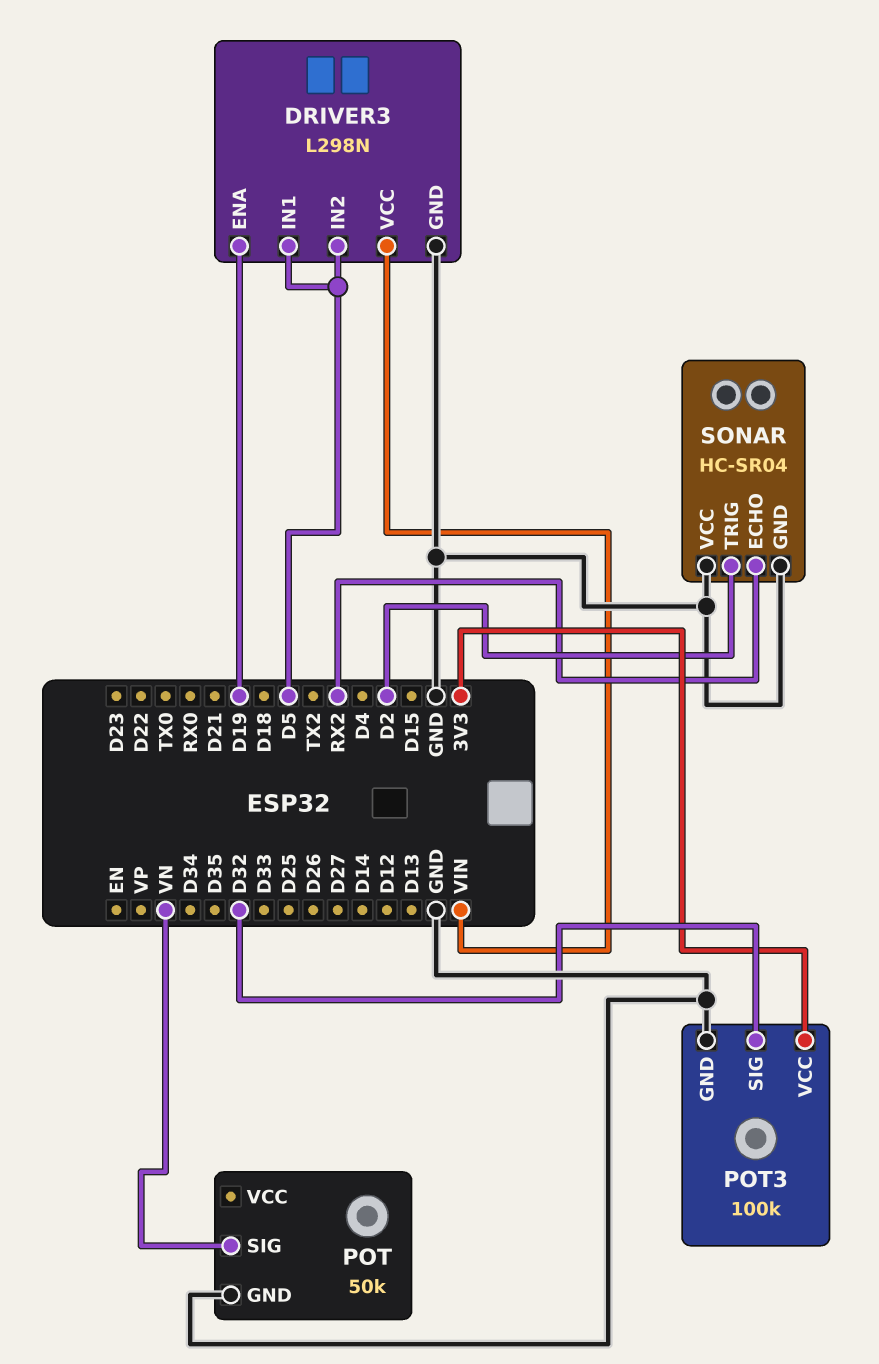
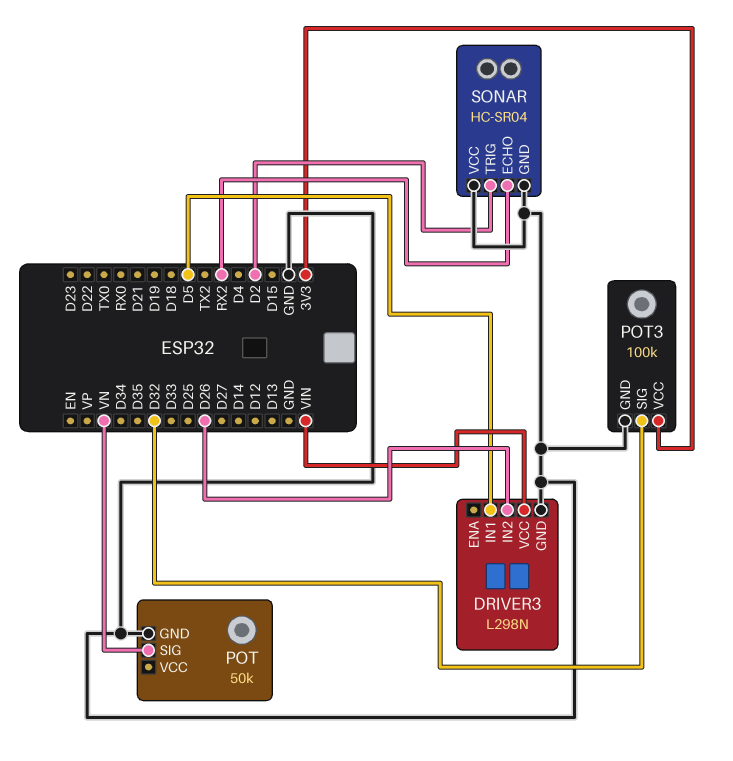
DRIVER3 pin ENA: D19 -> none
DRIVER3 pin IN2: D5 -> D26

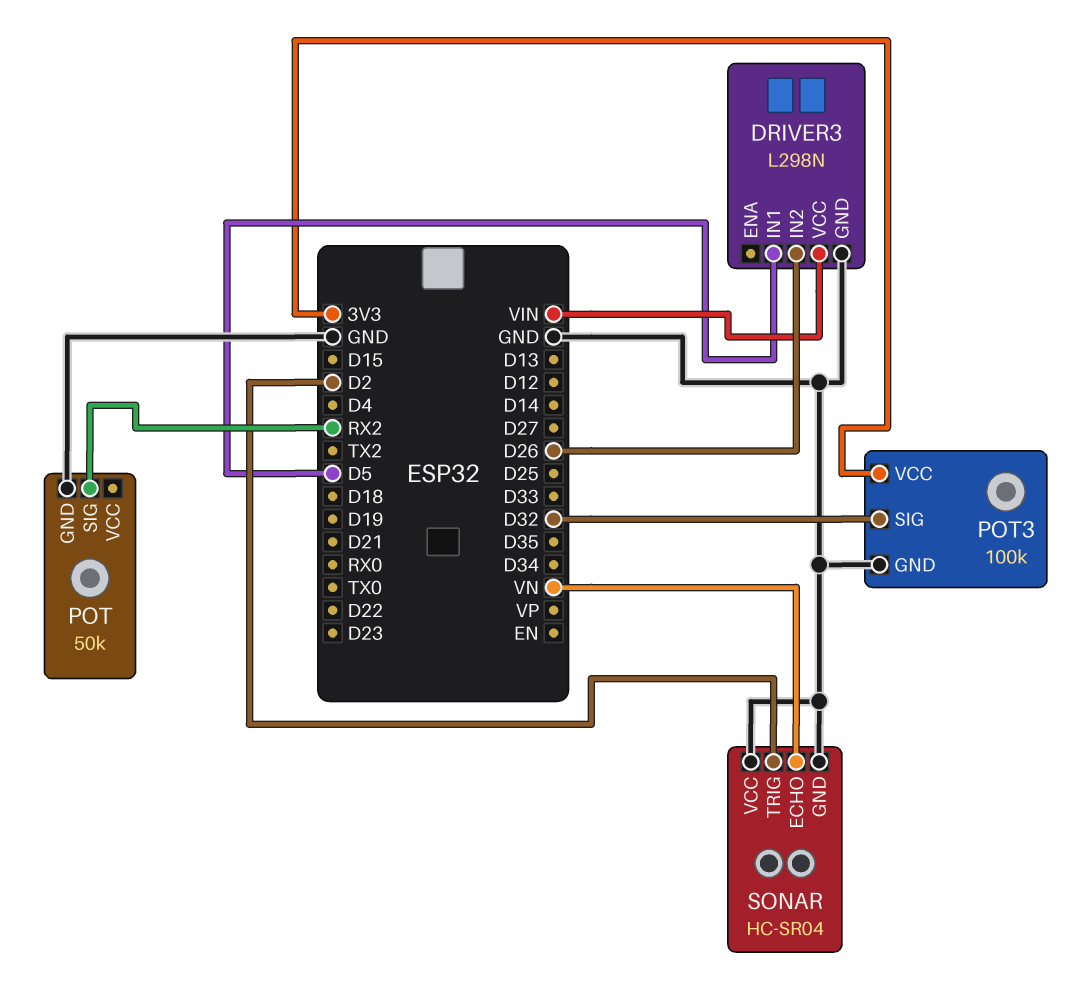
POT pin SIG: VN -> RX2
SONAR pin ECHO: RX2 -> VN

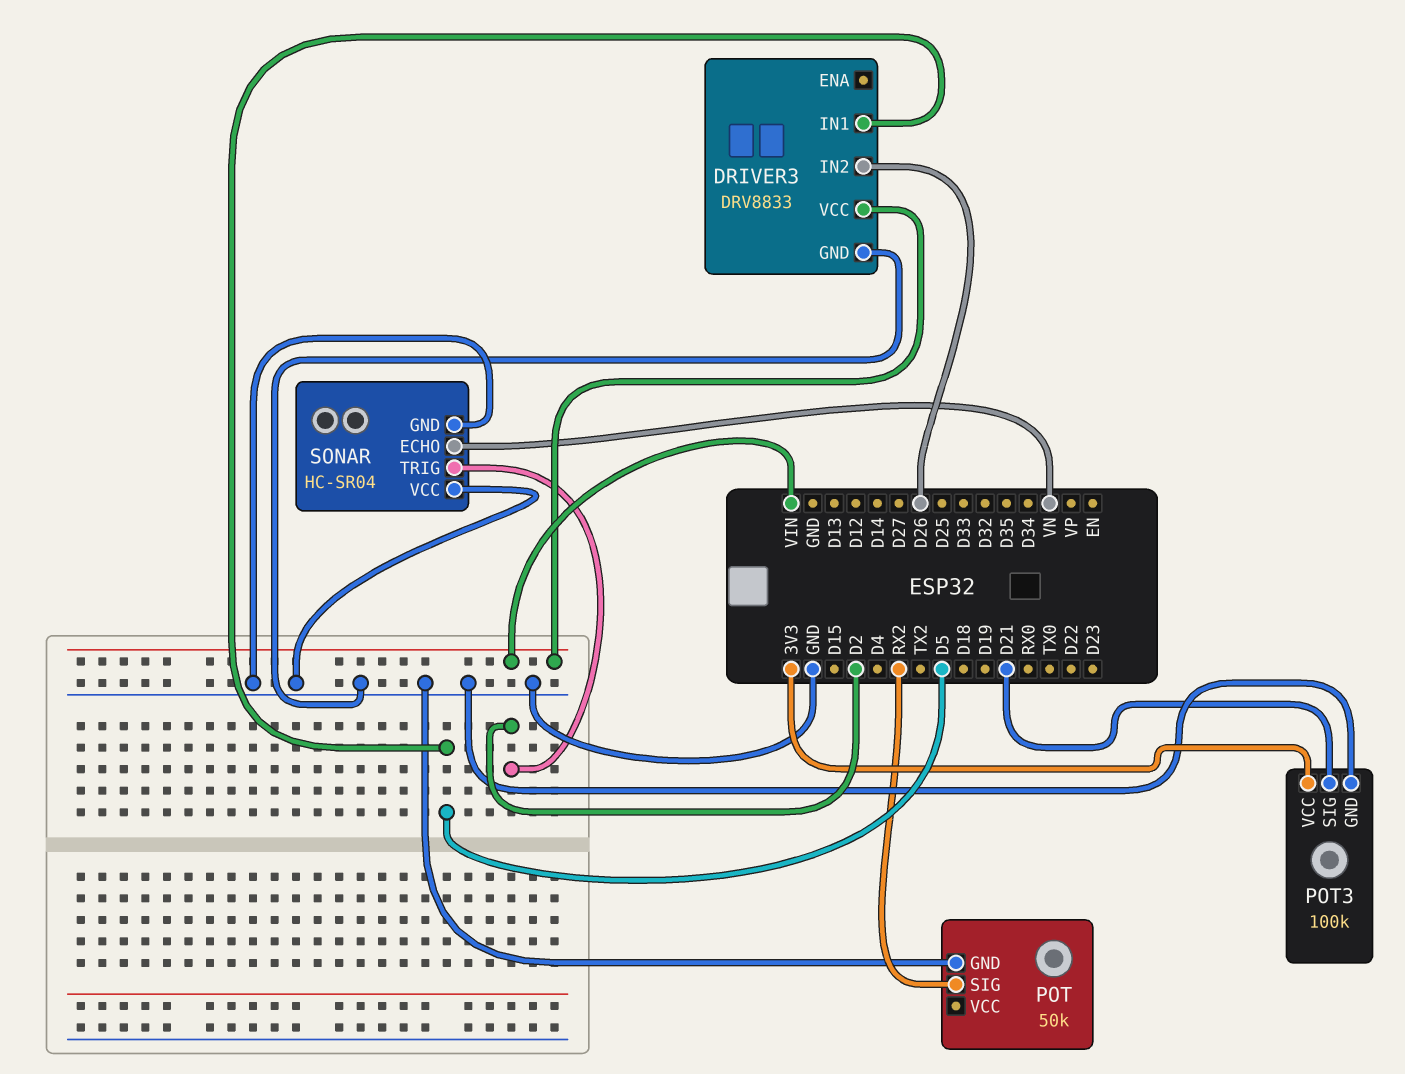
DRIVER3: L298N -> DRV8833
POT3 pin SIG: D32 -> D21

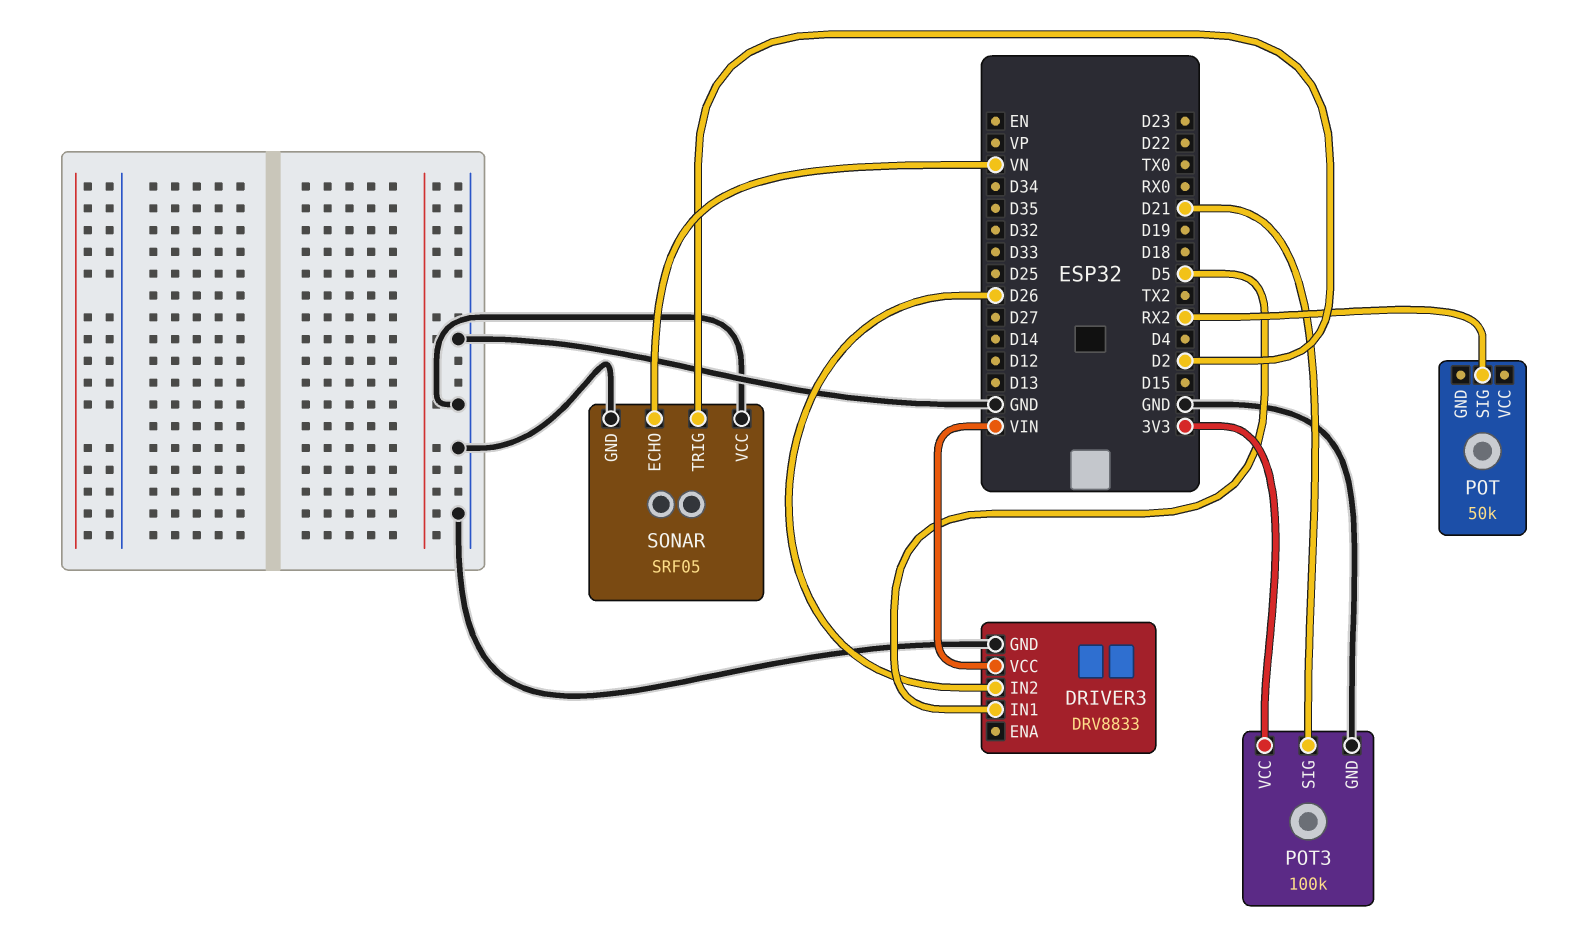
POT pin GND: GND -> none
SONAR: HC-SR04 -> SRF05

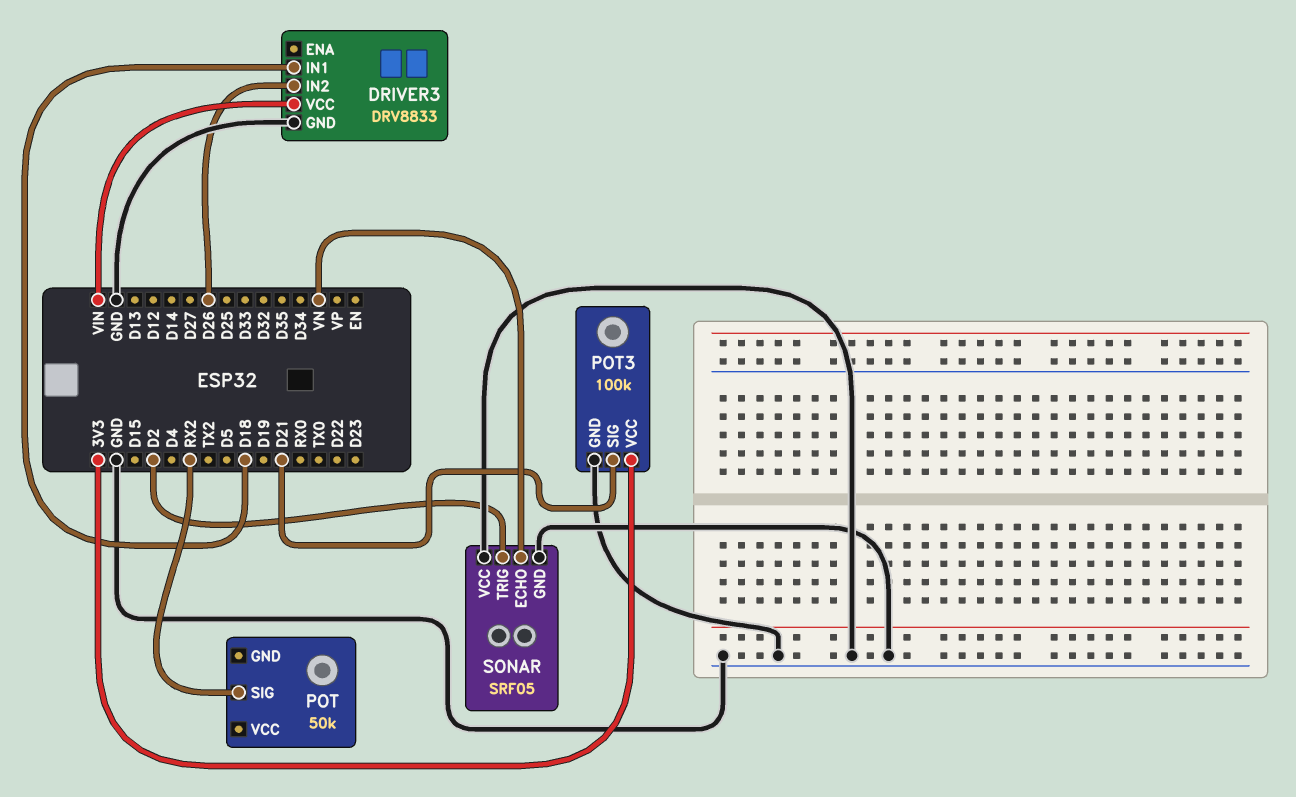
DRIVER3 pin IN1: D5 -> D18

